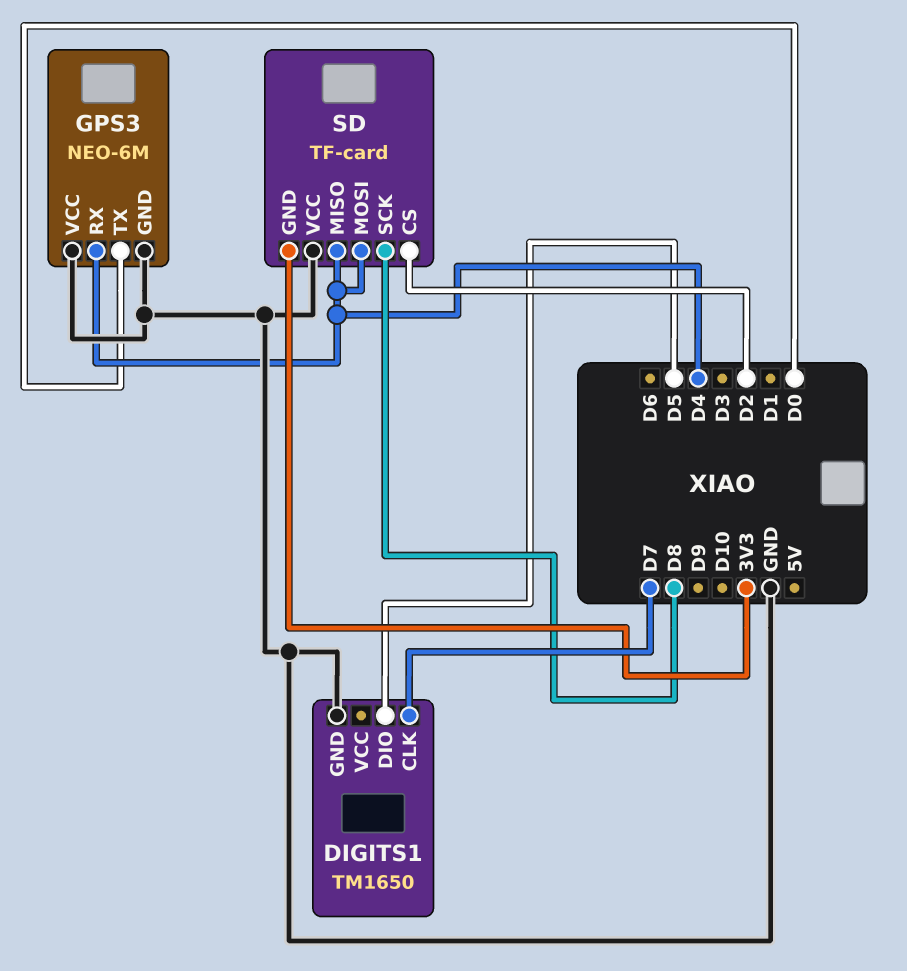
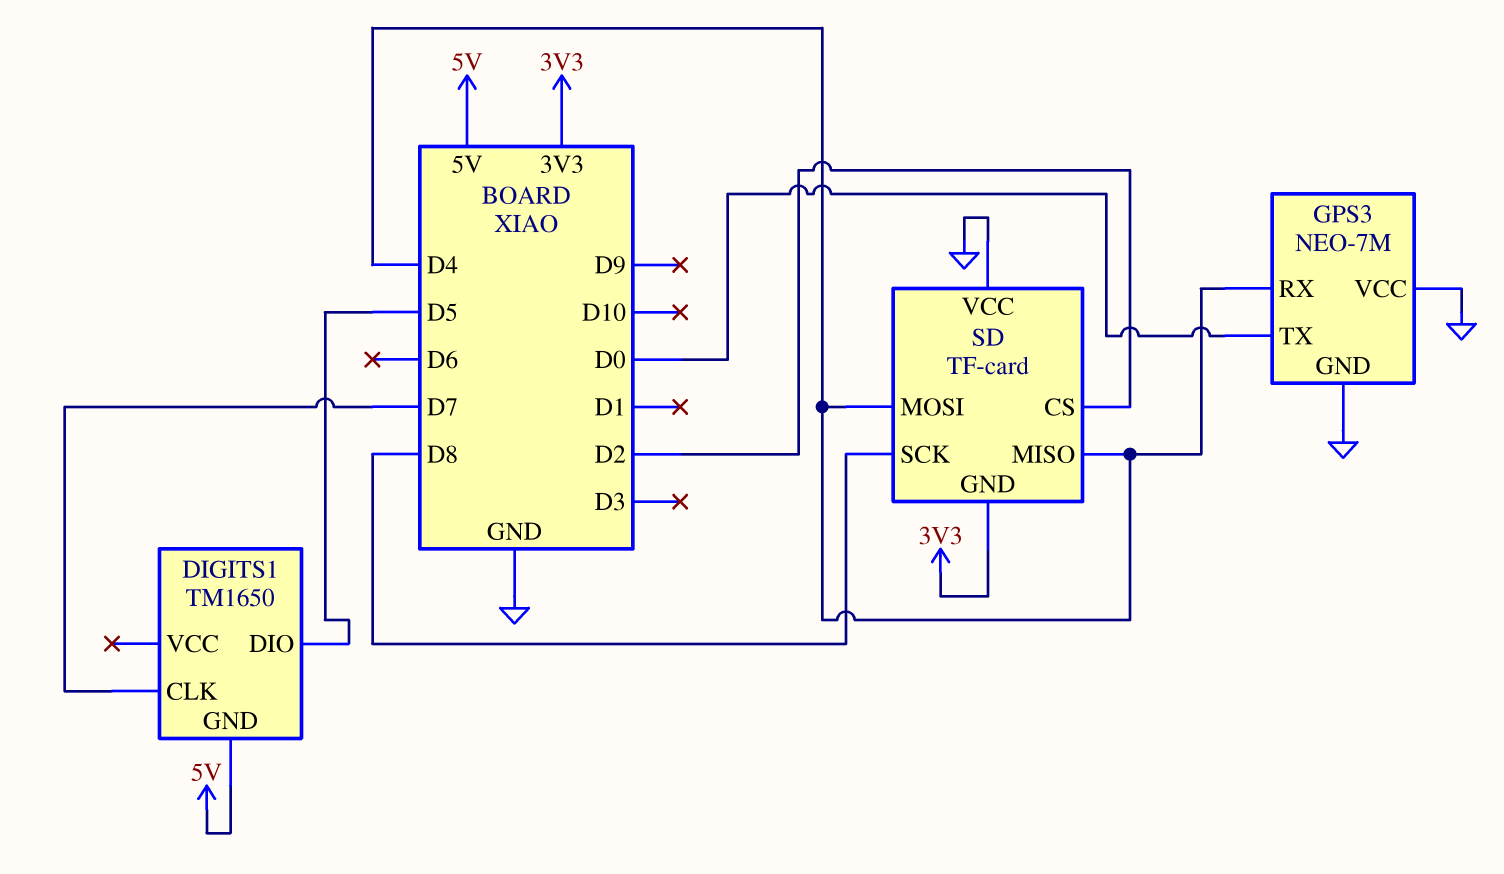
DIGITS1 pin GND: GND -> 5V
GPS3: NEO-6M -> NEO-7M

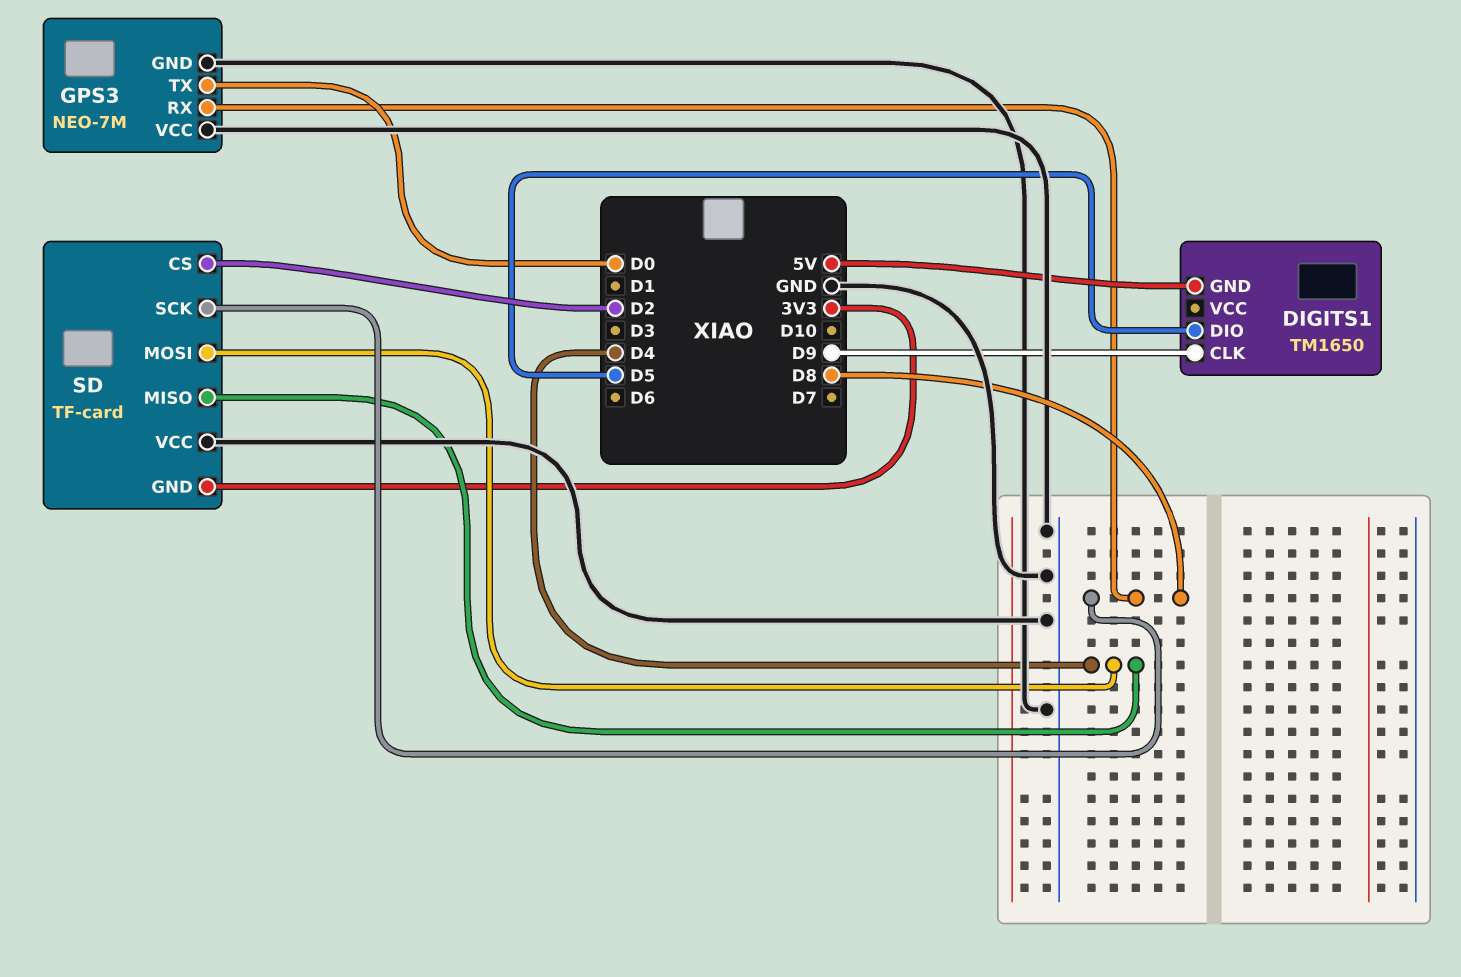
DIGITS1 pin CLK: D7 -> D9
GPS3 pin RX: D4 -> D8

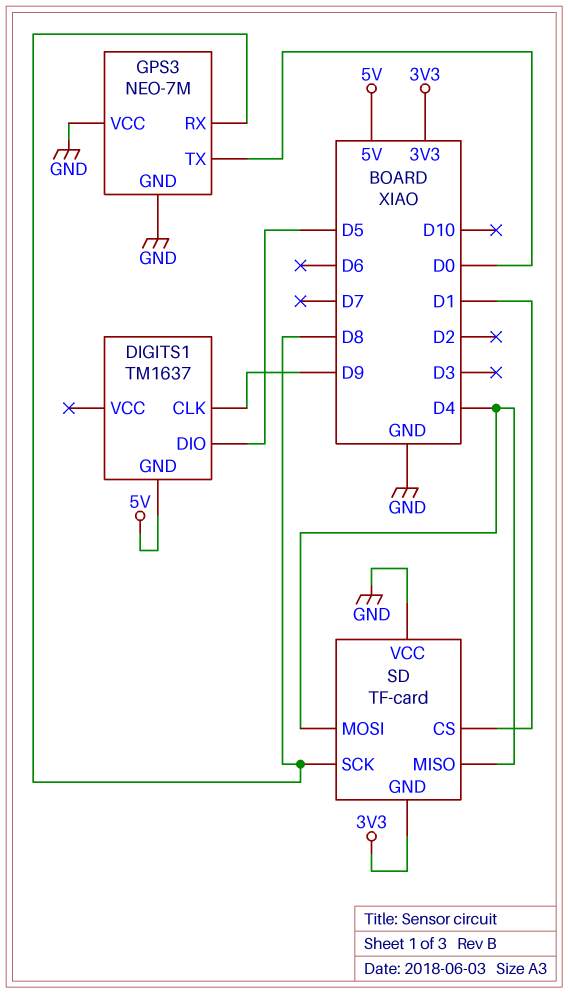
DIGITS1: TM1650 -> TM1637
SD pin CS: D2 -> D1

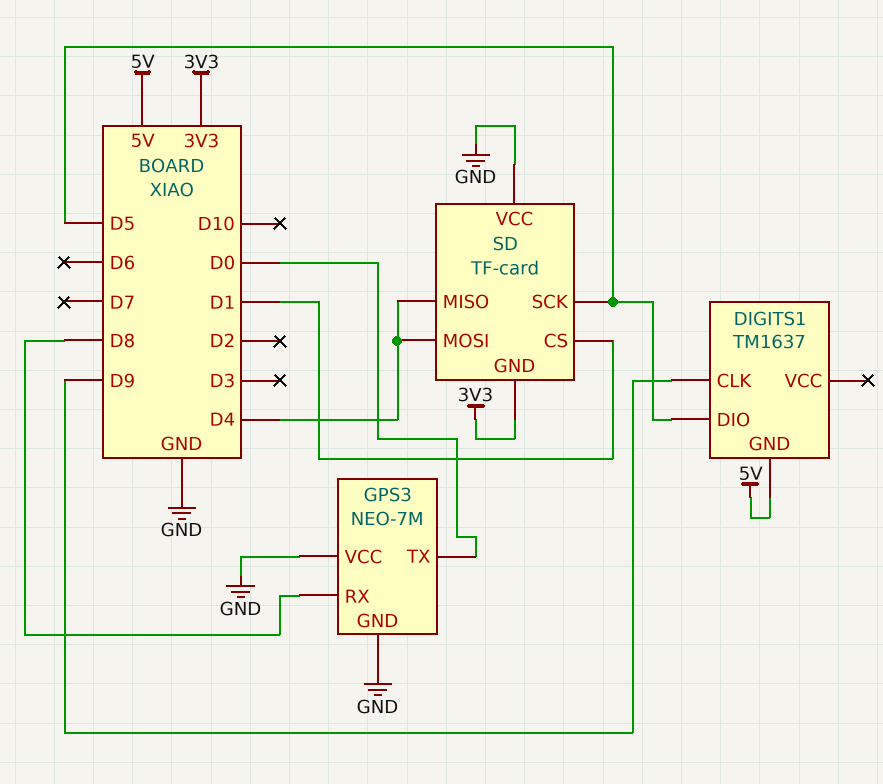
SD pin SCK: D8 -> D5

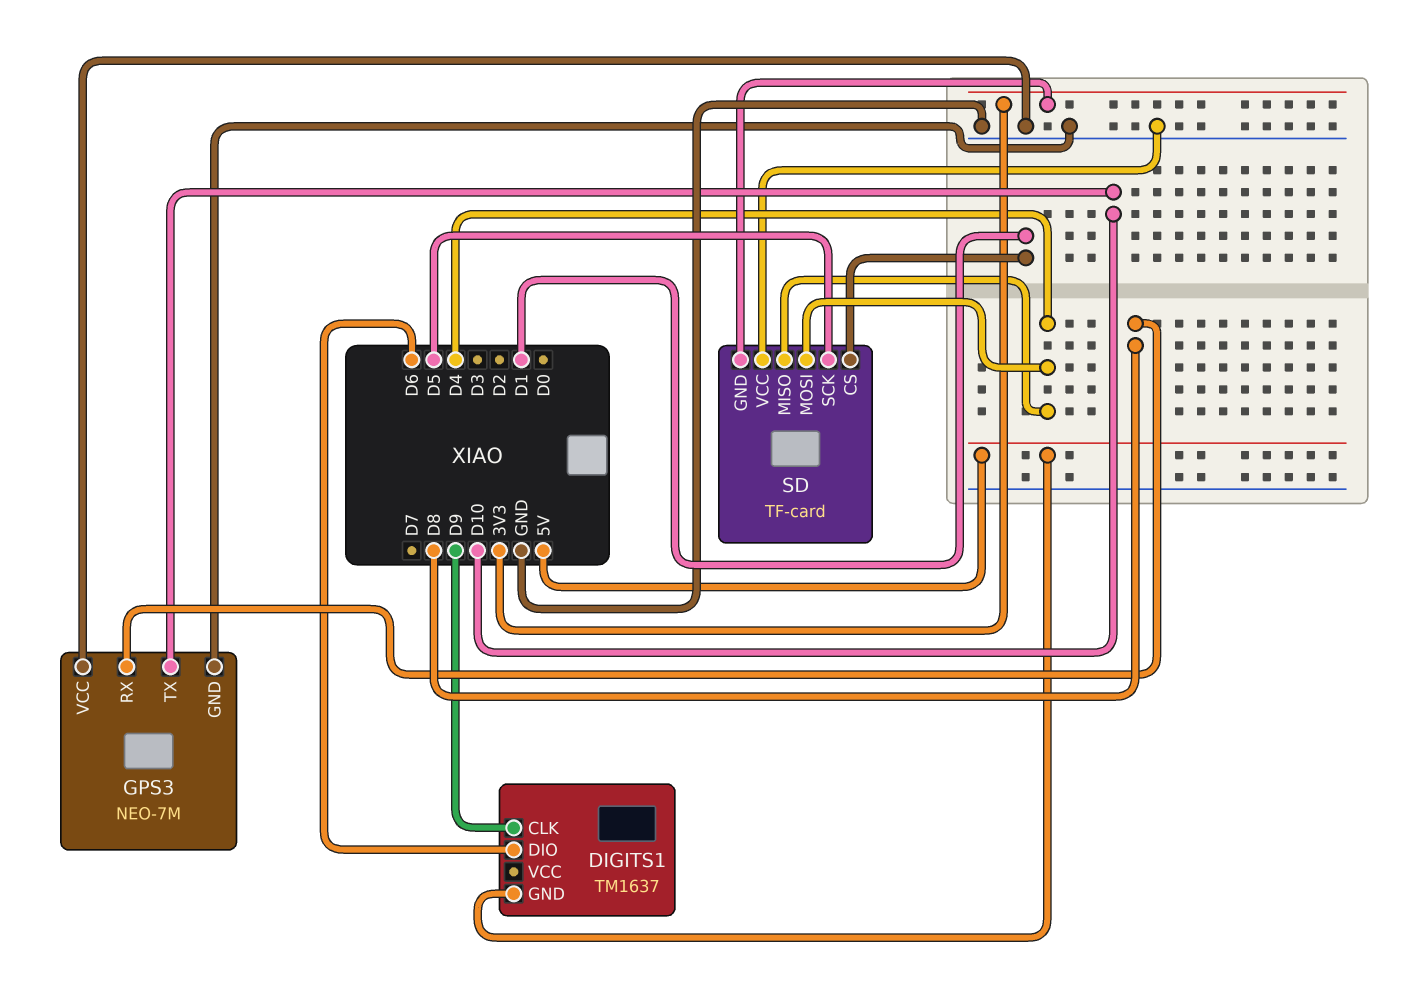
DIGITS1 pin DIO: D5 -> D6
GPS3 pin TX: D0 -> D10

